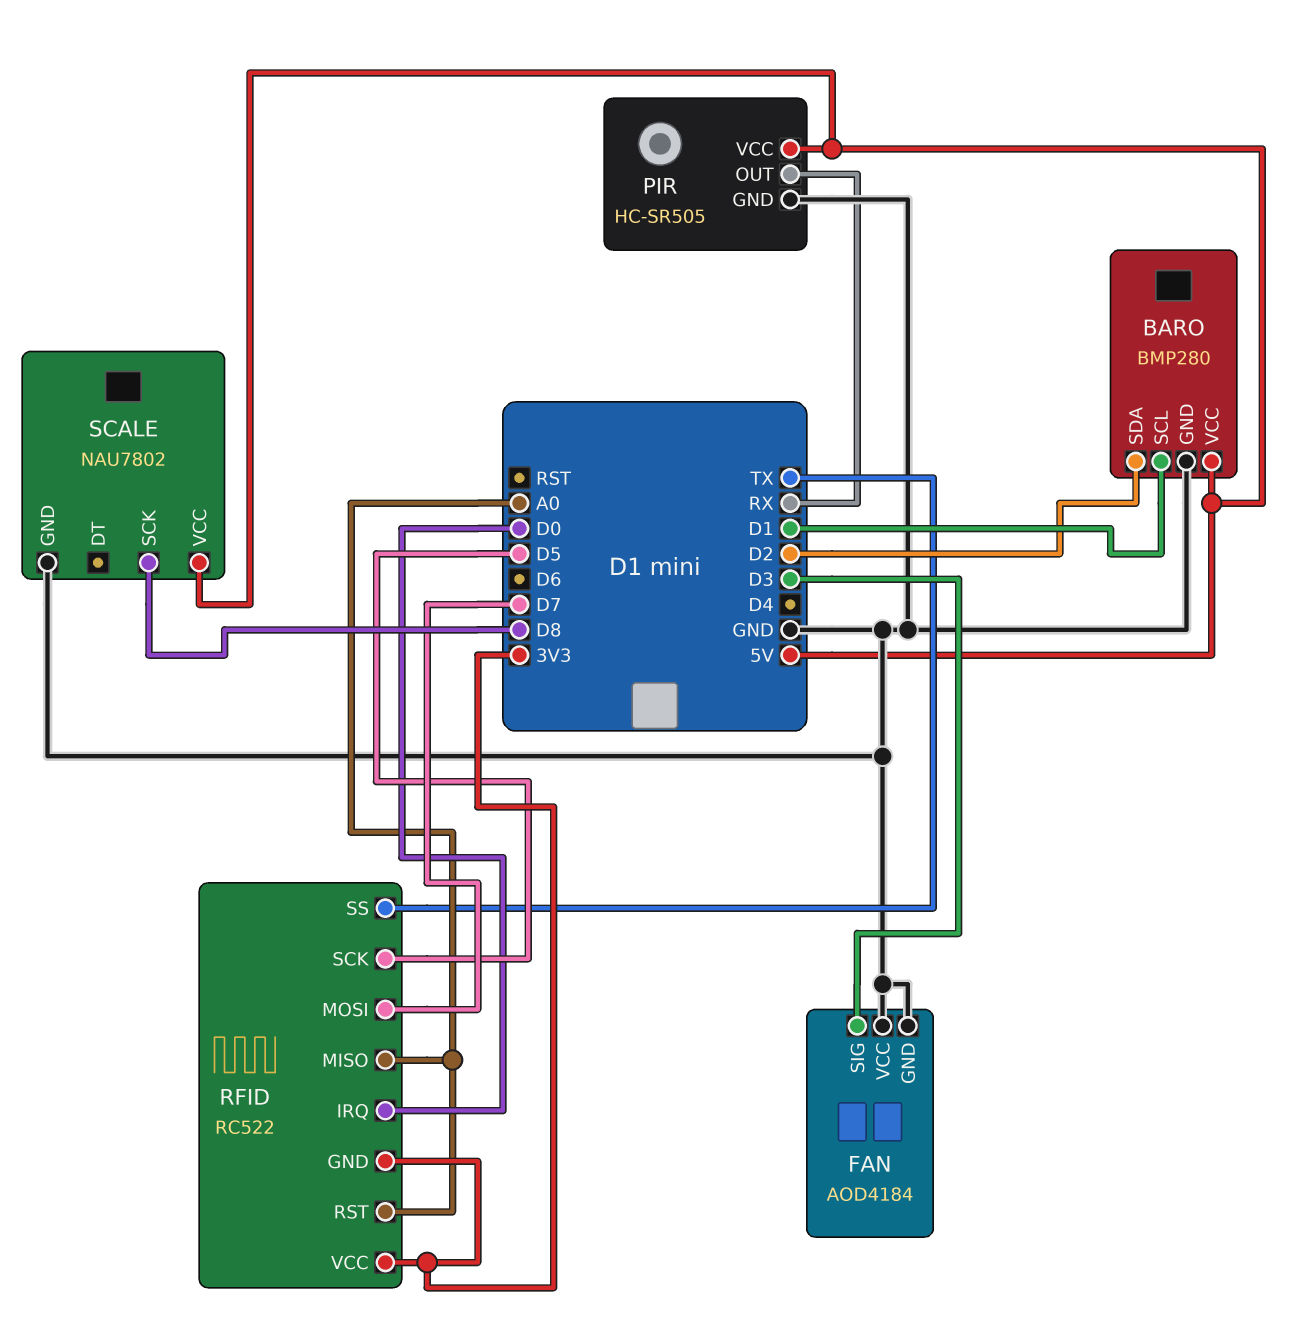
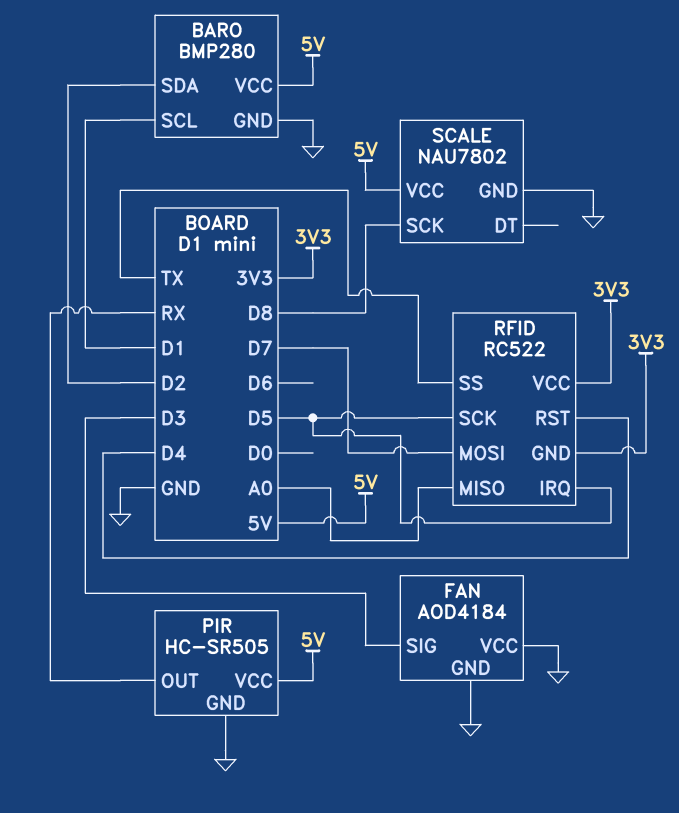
RFID pin IRQ: D0 -> D5
RFID pin RST: A0 -> D4

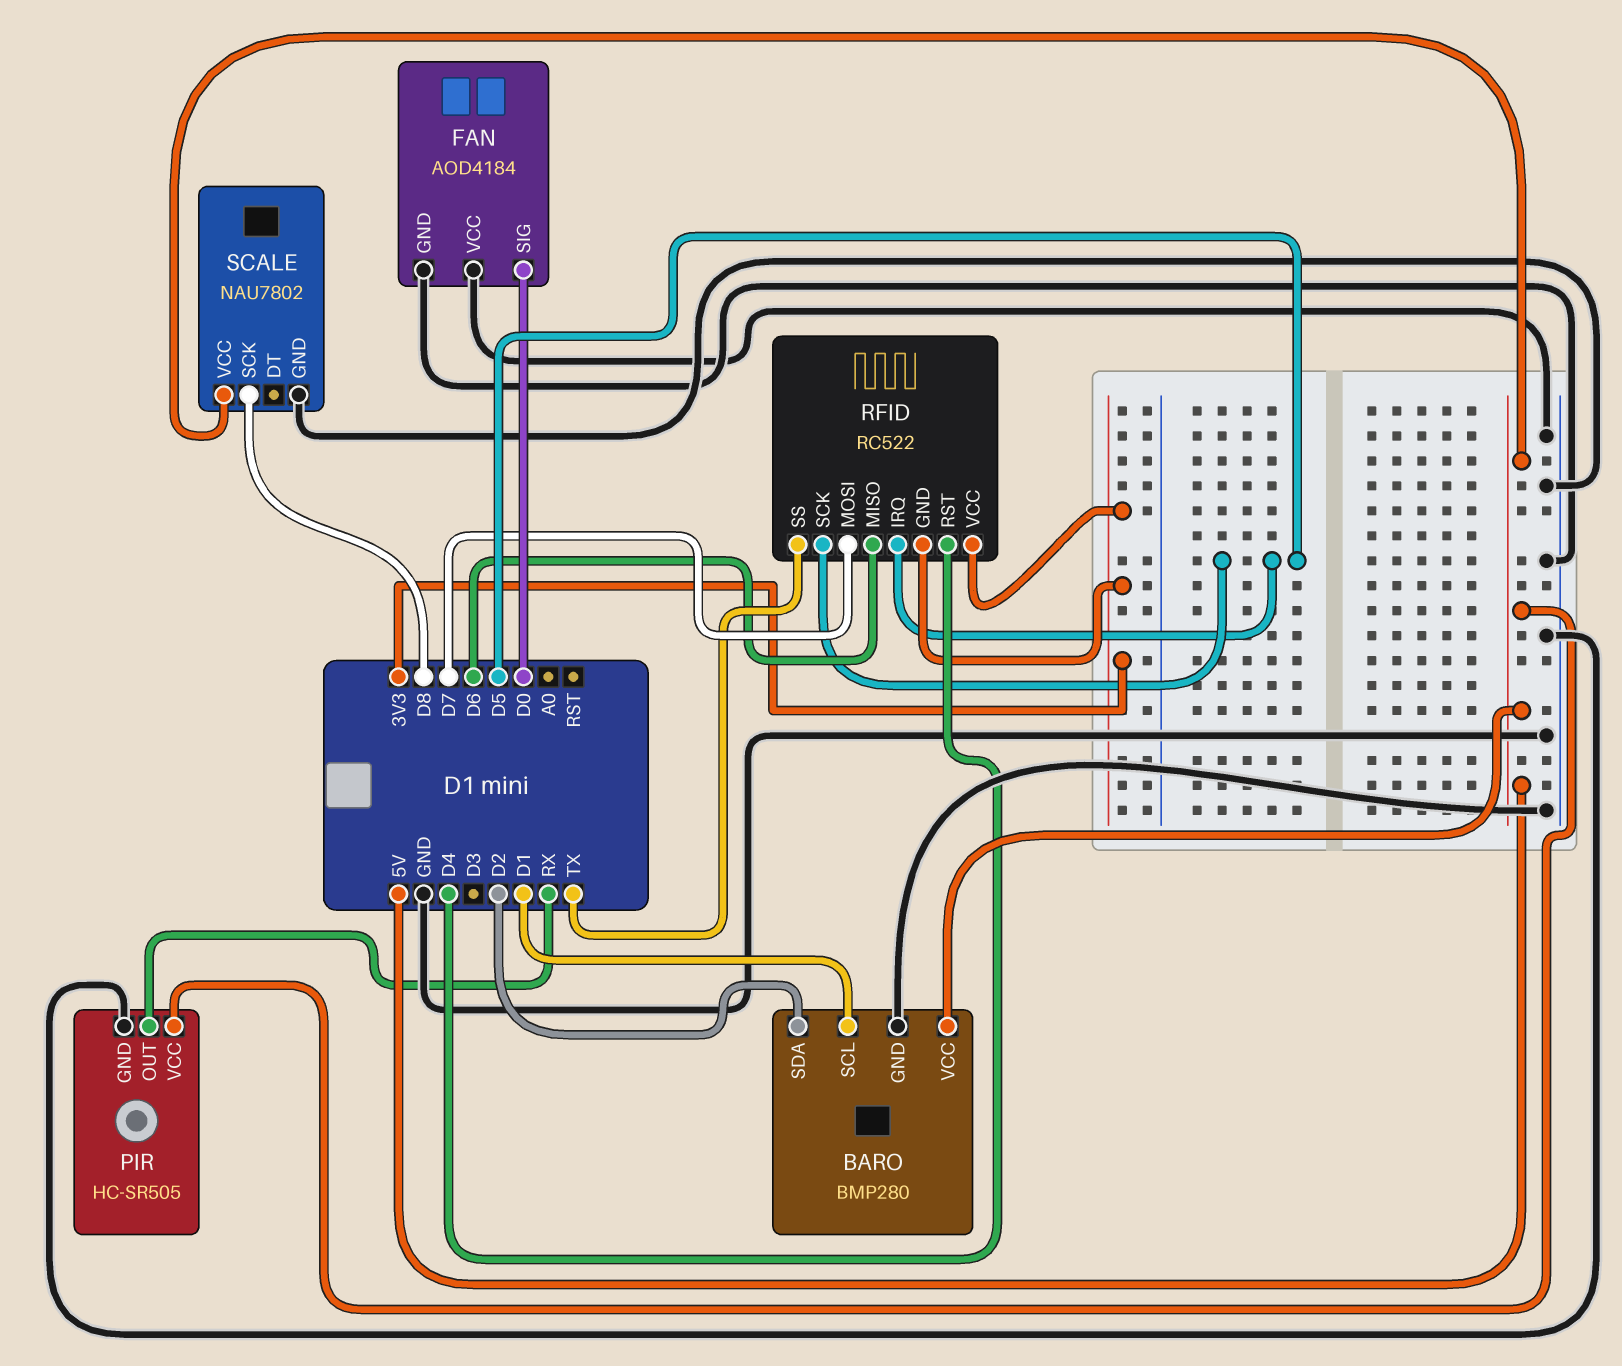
FAN pin SIG: D3 -> D0
RFID pin MISO: A0 -> D6

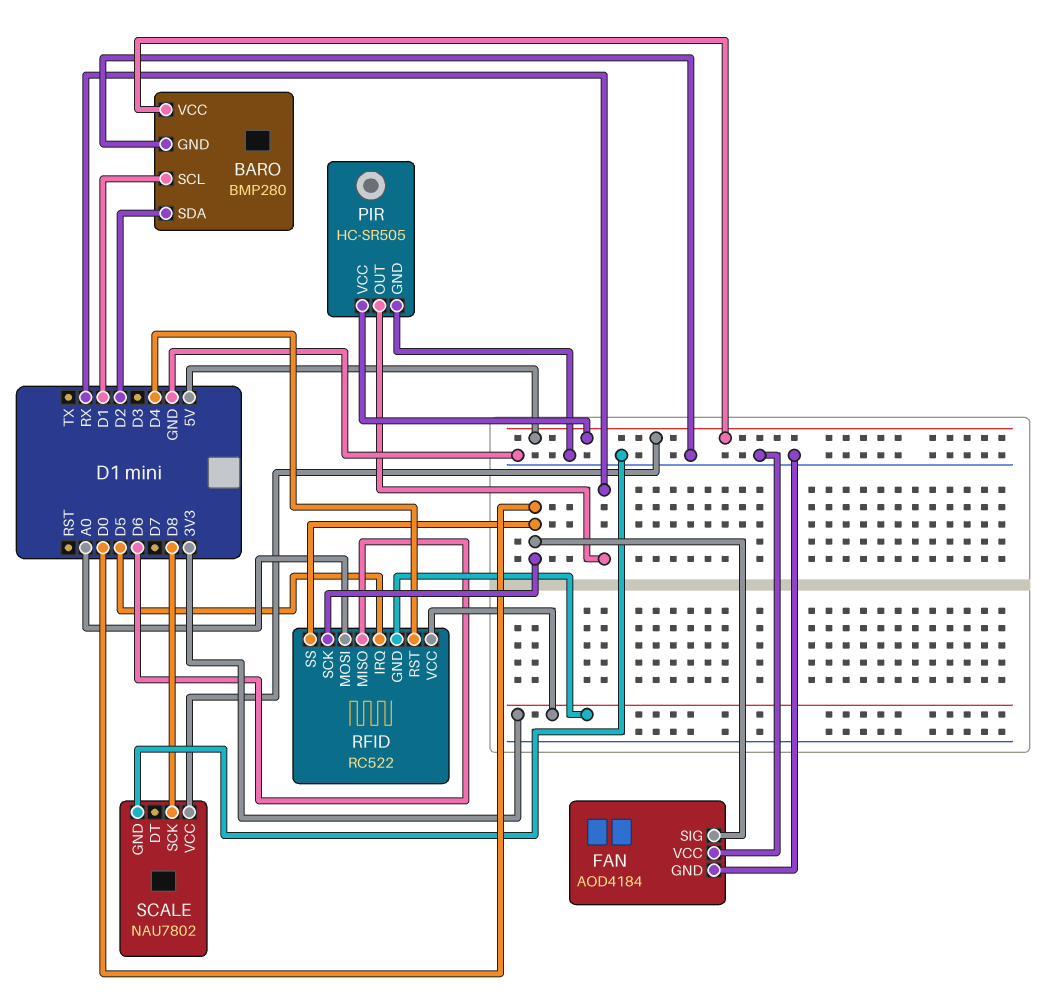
RFID pin MOSI: D7 -> A0
RFID pin SCK: D5 -> D0
RFID pin SS: TX -> D0

